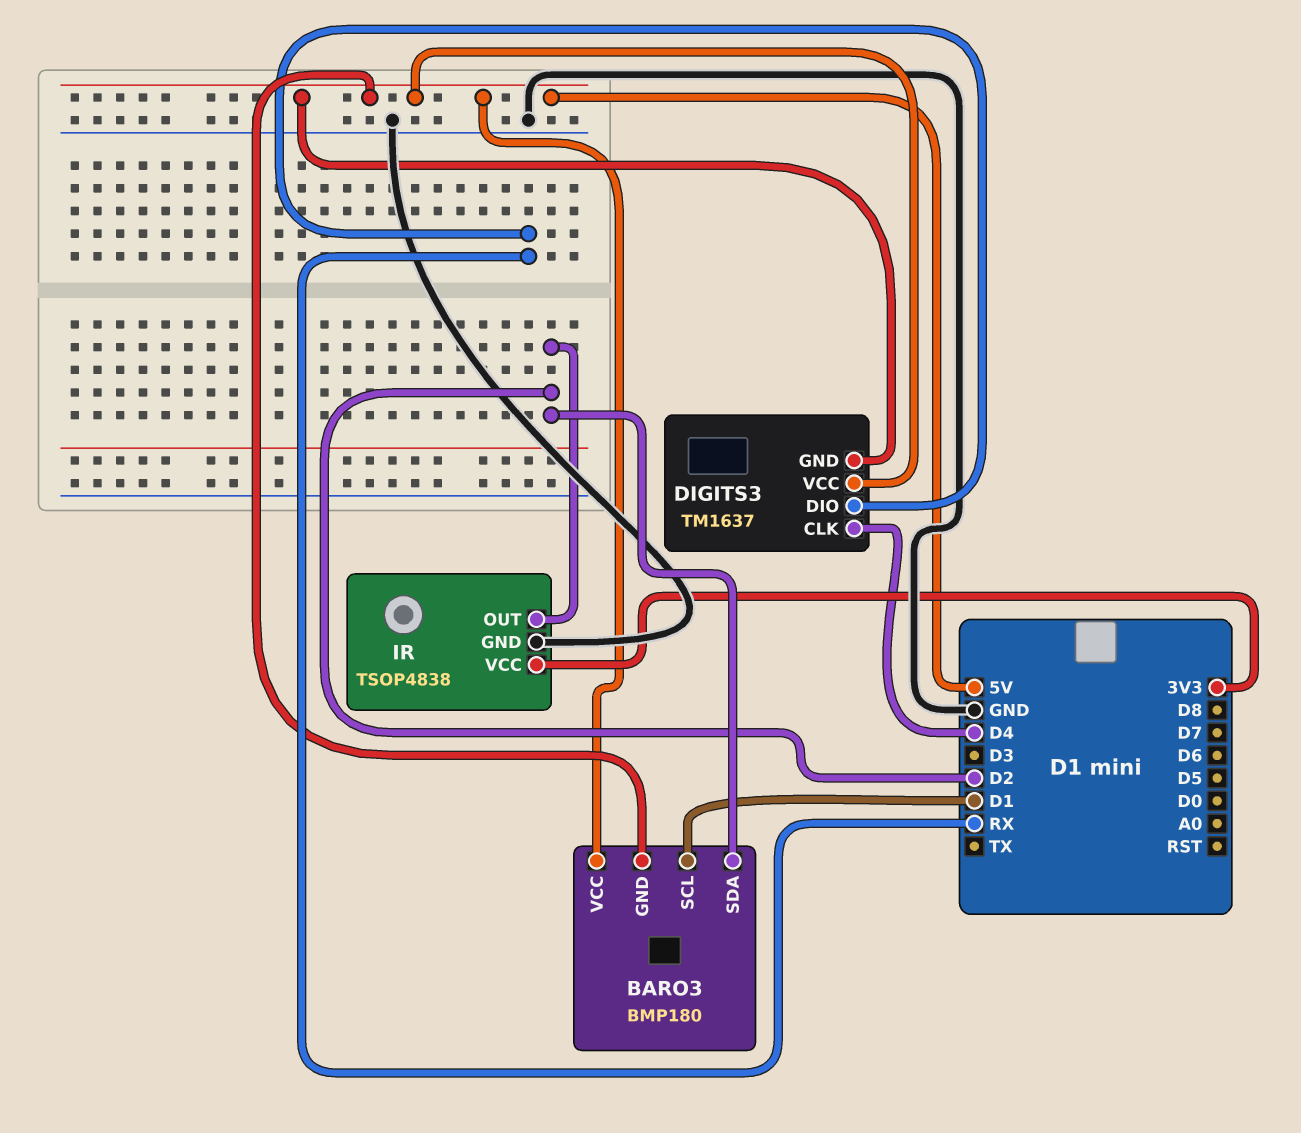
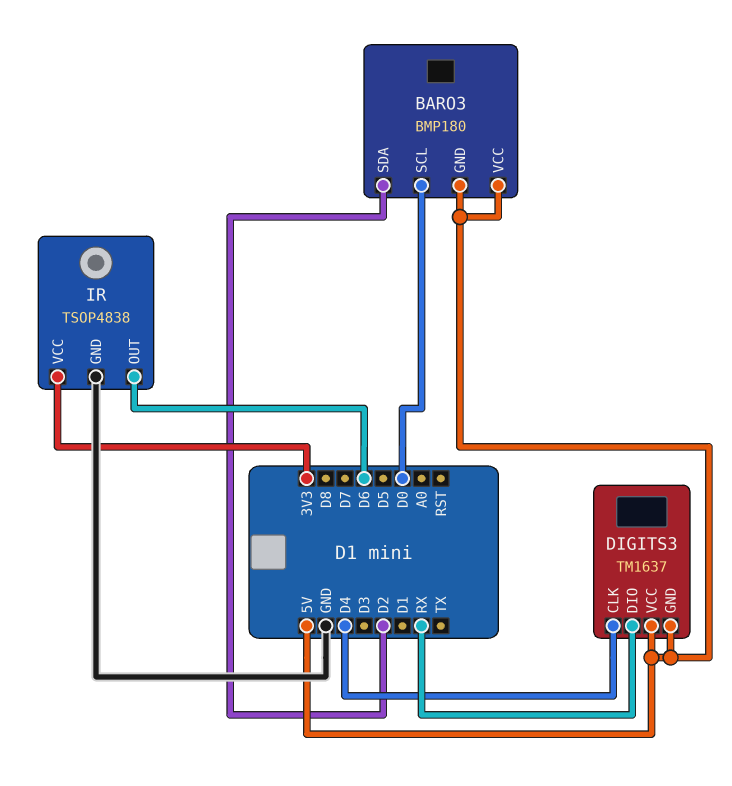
BARO3 pin SCL: D1 -> D0
IR pin OUT: D2 -> D6

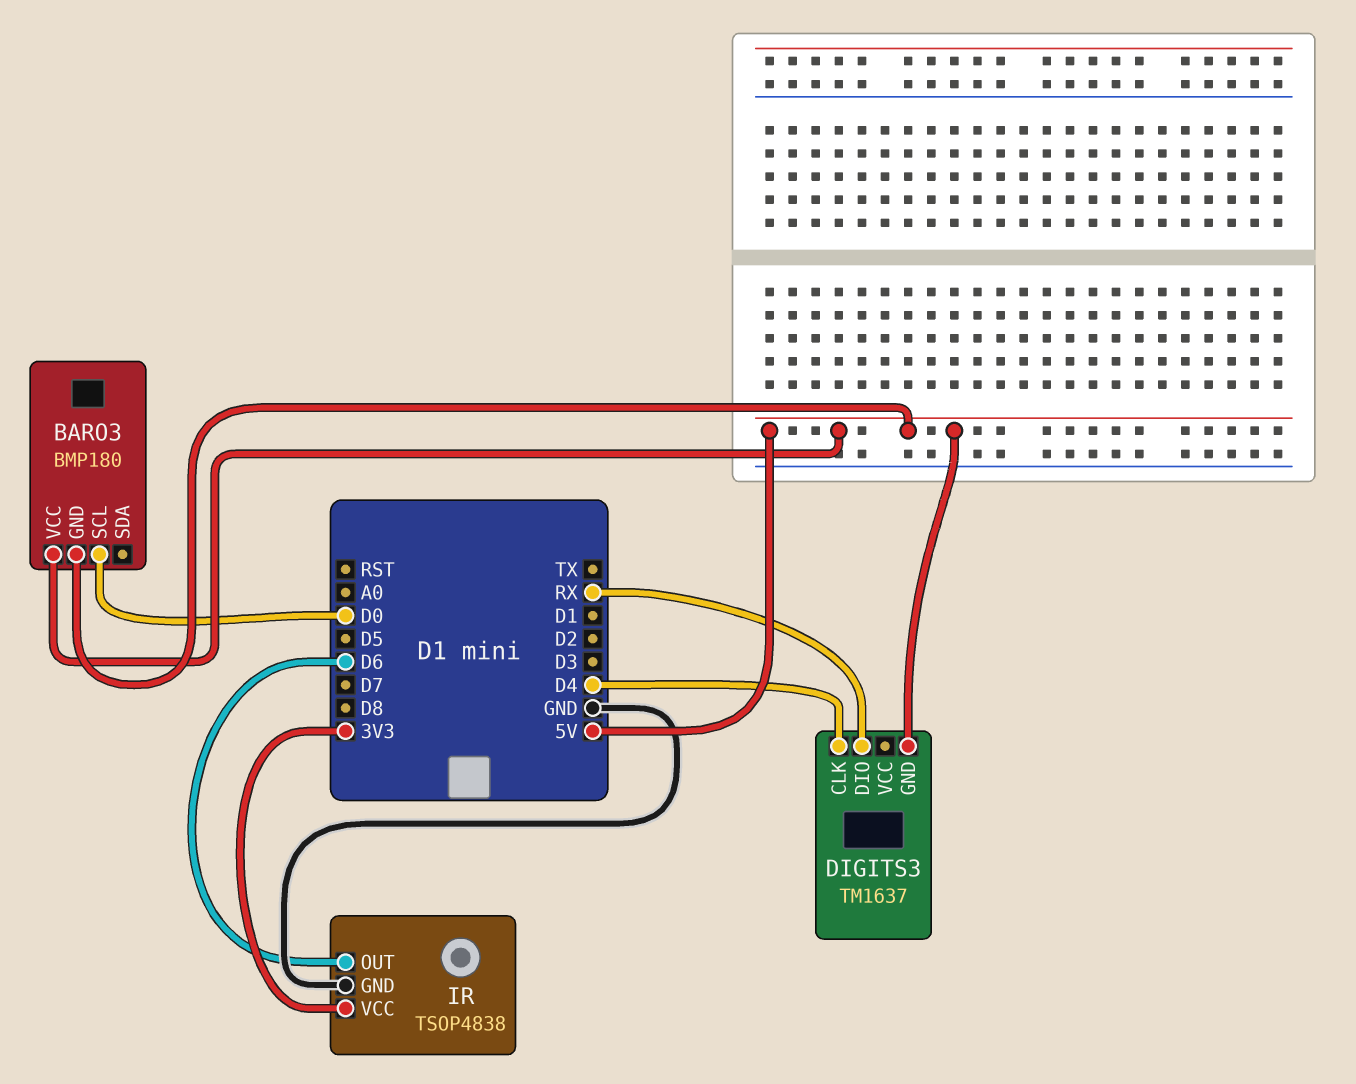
BARO3 pin SDA: D2 -> none
DIGITS3 pin VCC: 5V -> none

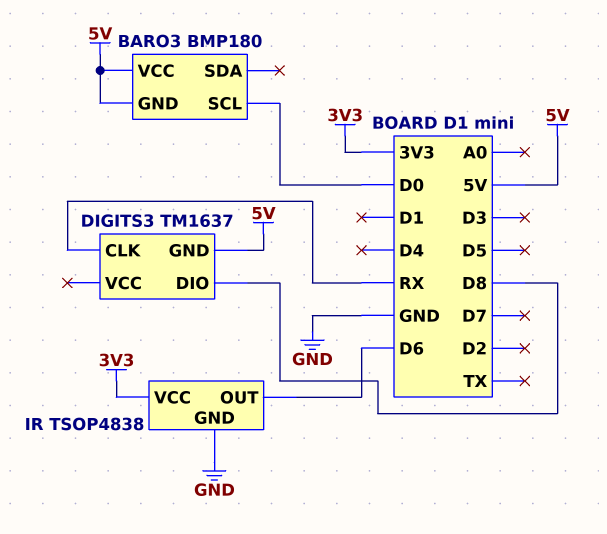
DIGITS3 pin CLK: D4 -> RX
DIGITS3 pin DIO: RX -> D8

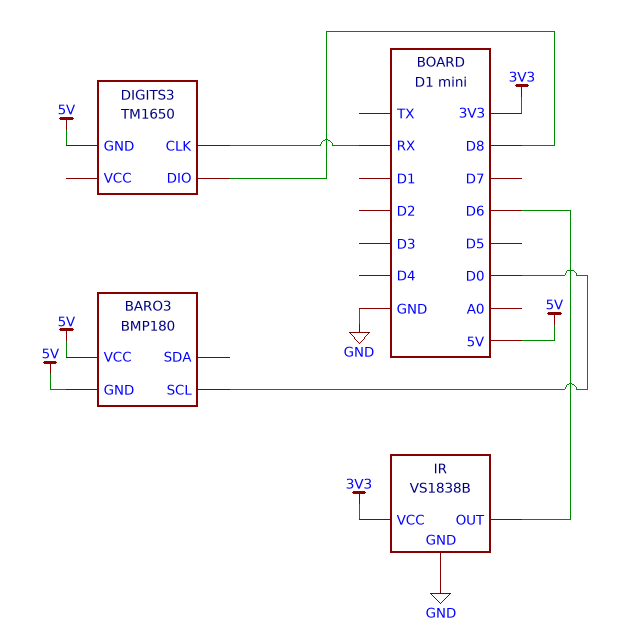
DIGITS3: TM1637 -> TM1650
IR: TSOP4838 -> VS1838B

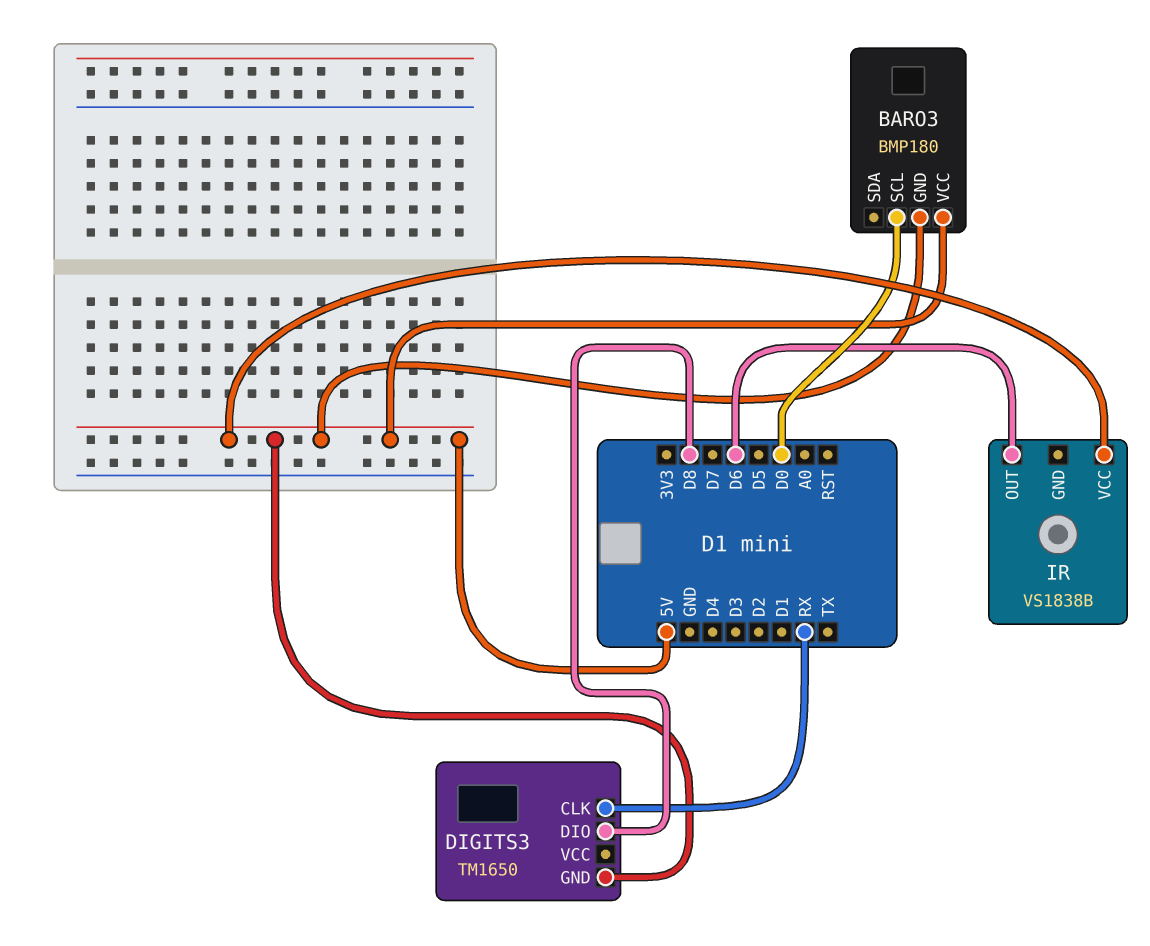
IR pin GND: GND -> none
IR pin VCC: 3V3 -> 5V

